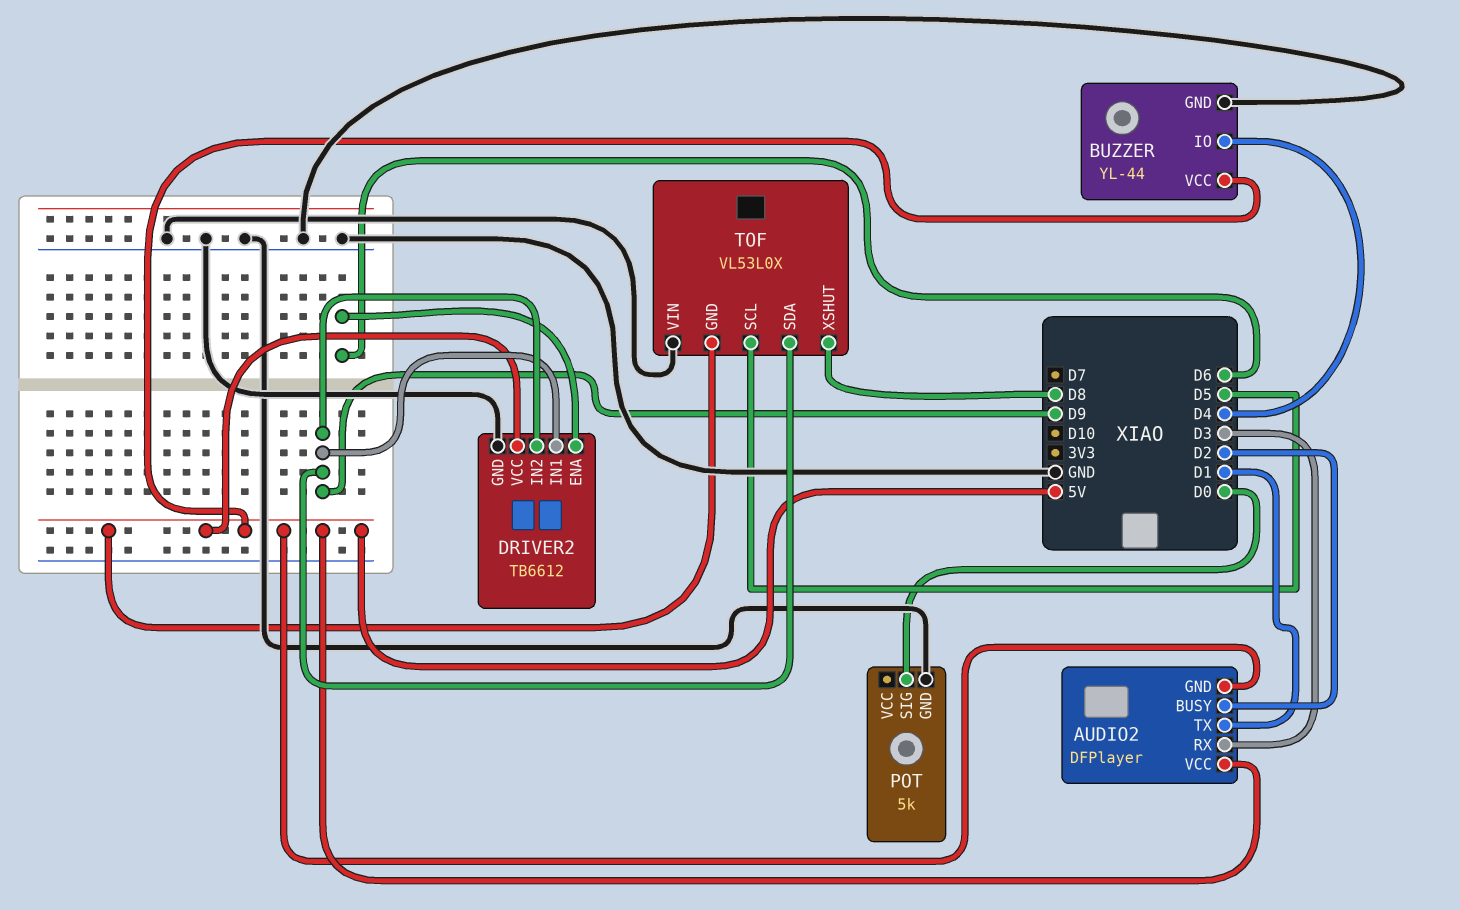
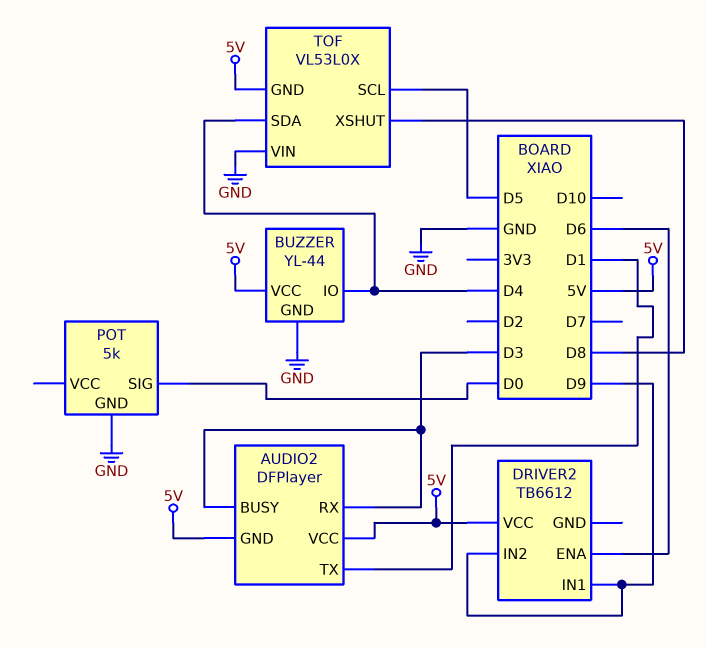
AUDIO2 pin BUSY: D2 -> D3
DRIVER2 pin GND: GND -> none
TOF pin SDA: D9 -> D4

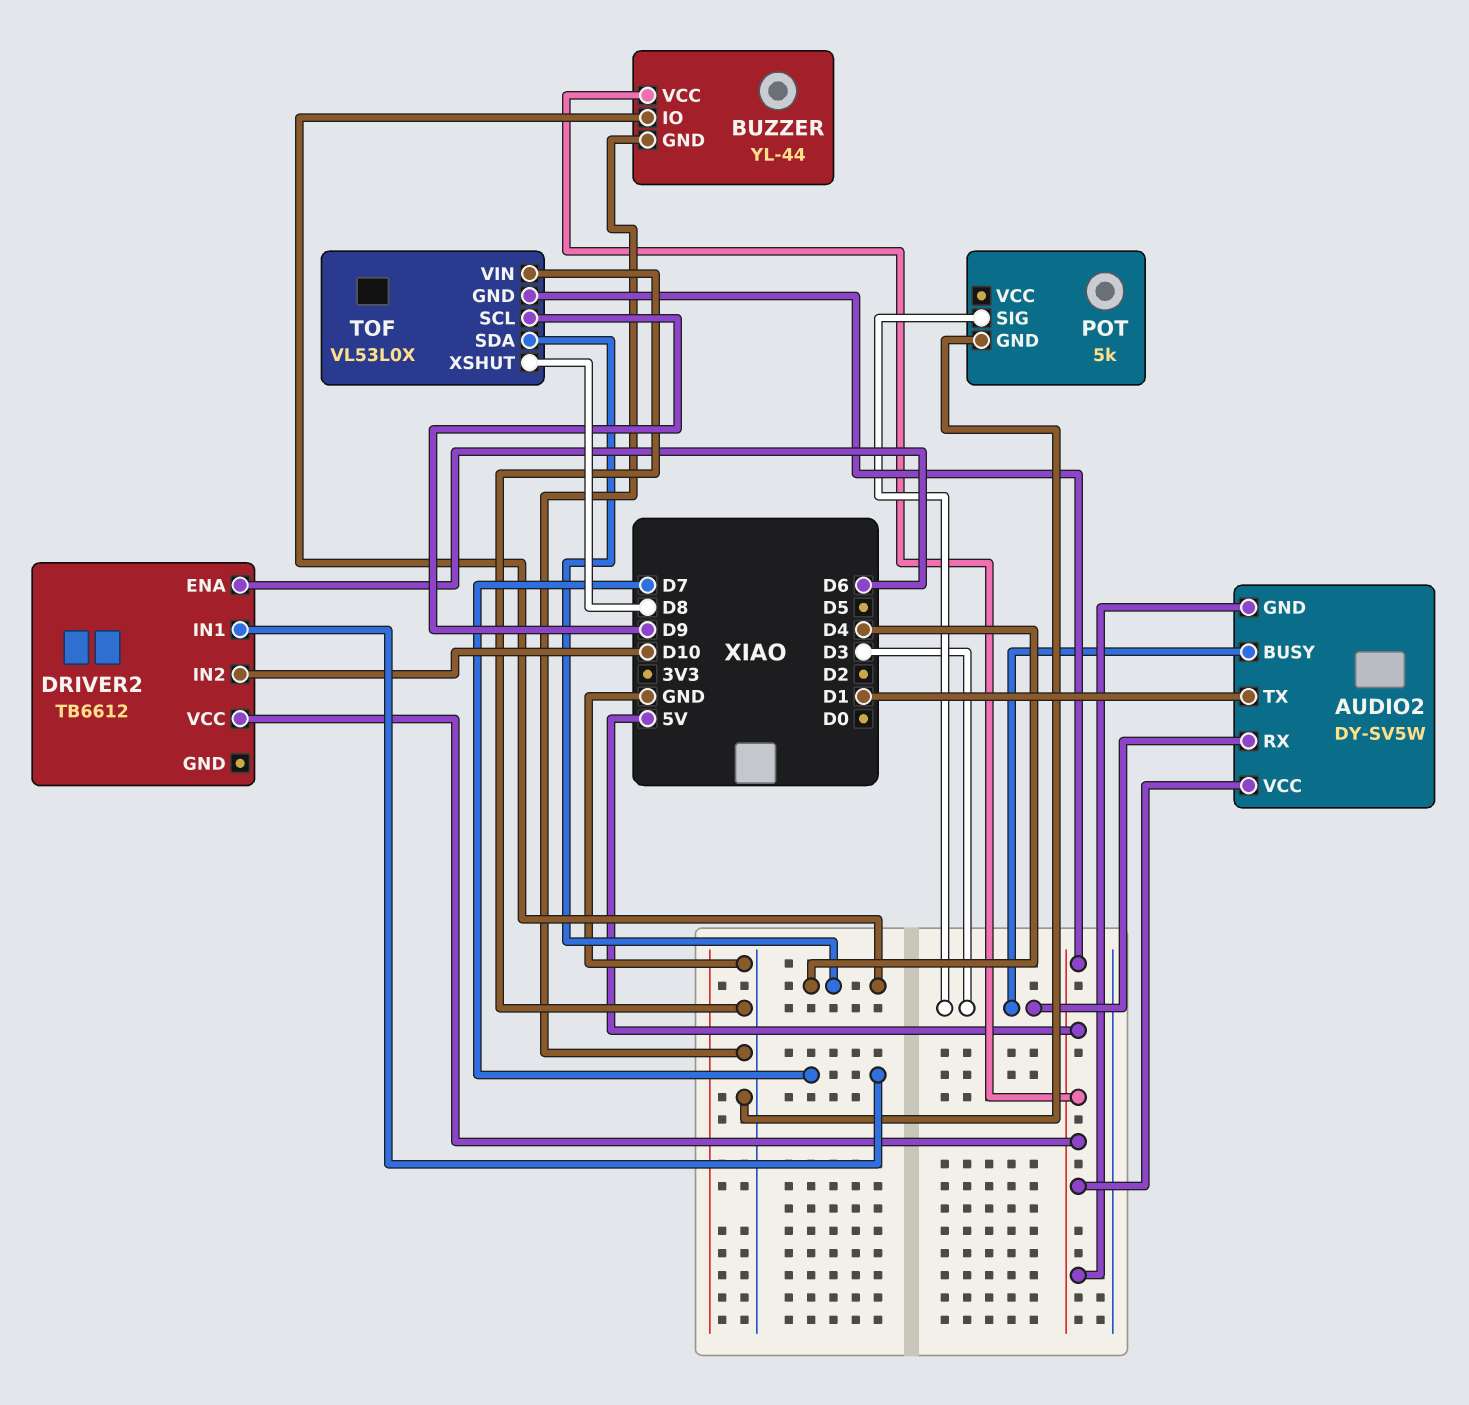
AUDIO2: DFPlayer -> DY-SV5W
DRIVER2 pin IN1: D9 -> D7
DRIVER2 pin IN2: D9 -> D10
POT pin SIG: D0 -> D3
TOF pin SCL: D5 -> D9

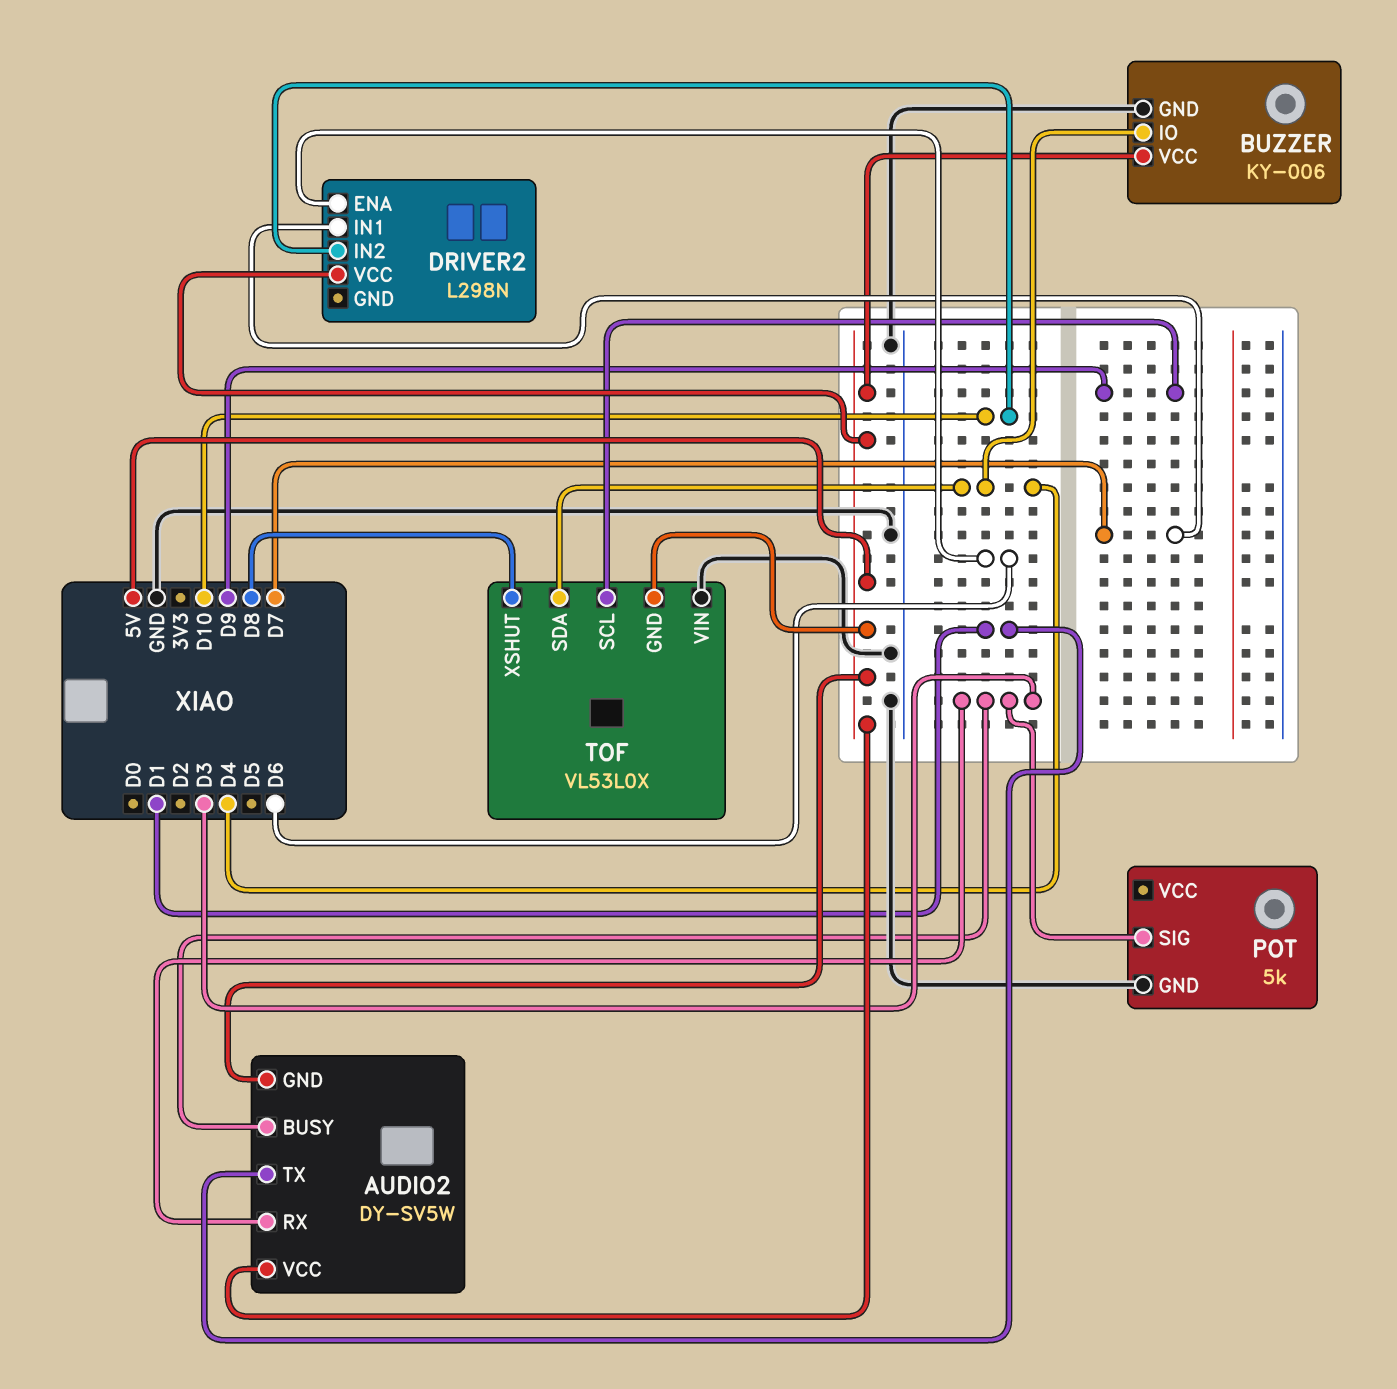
BUZZER: YL-44 -> KY-006
DRIVER2: TB6612 -> L298N

